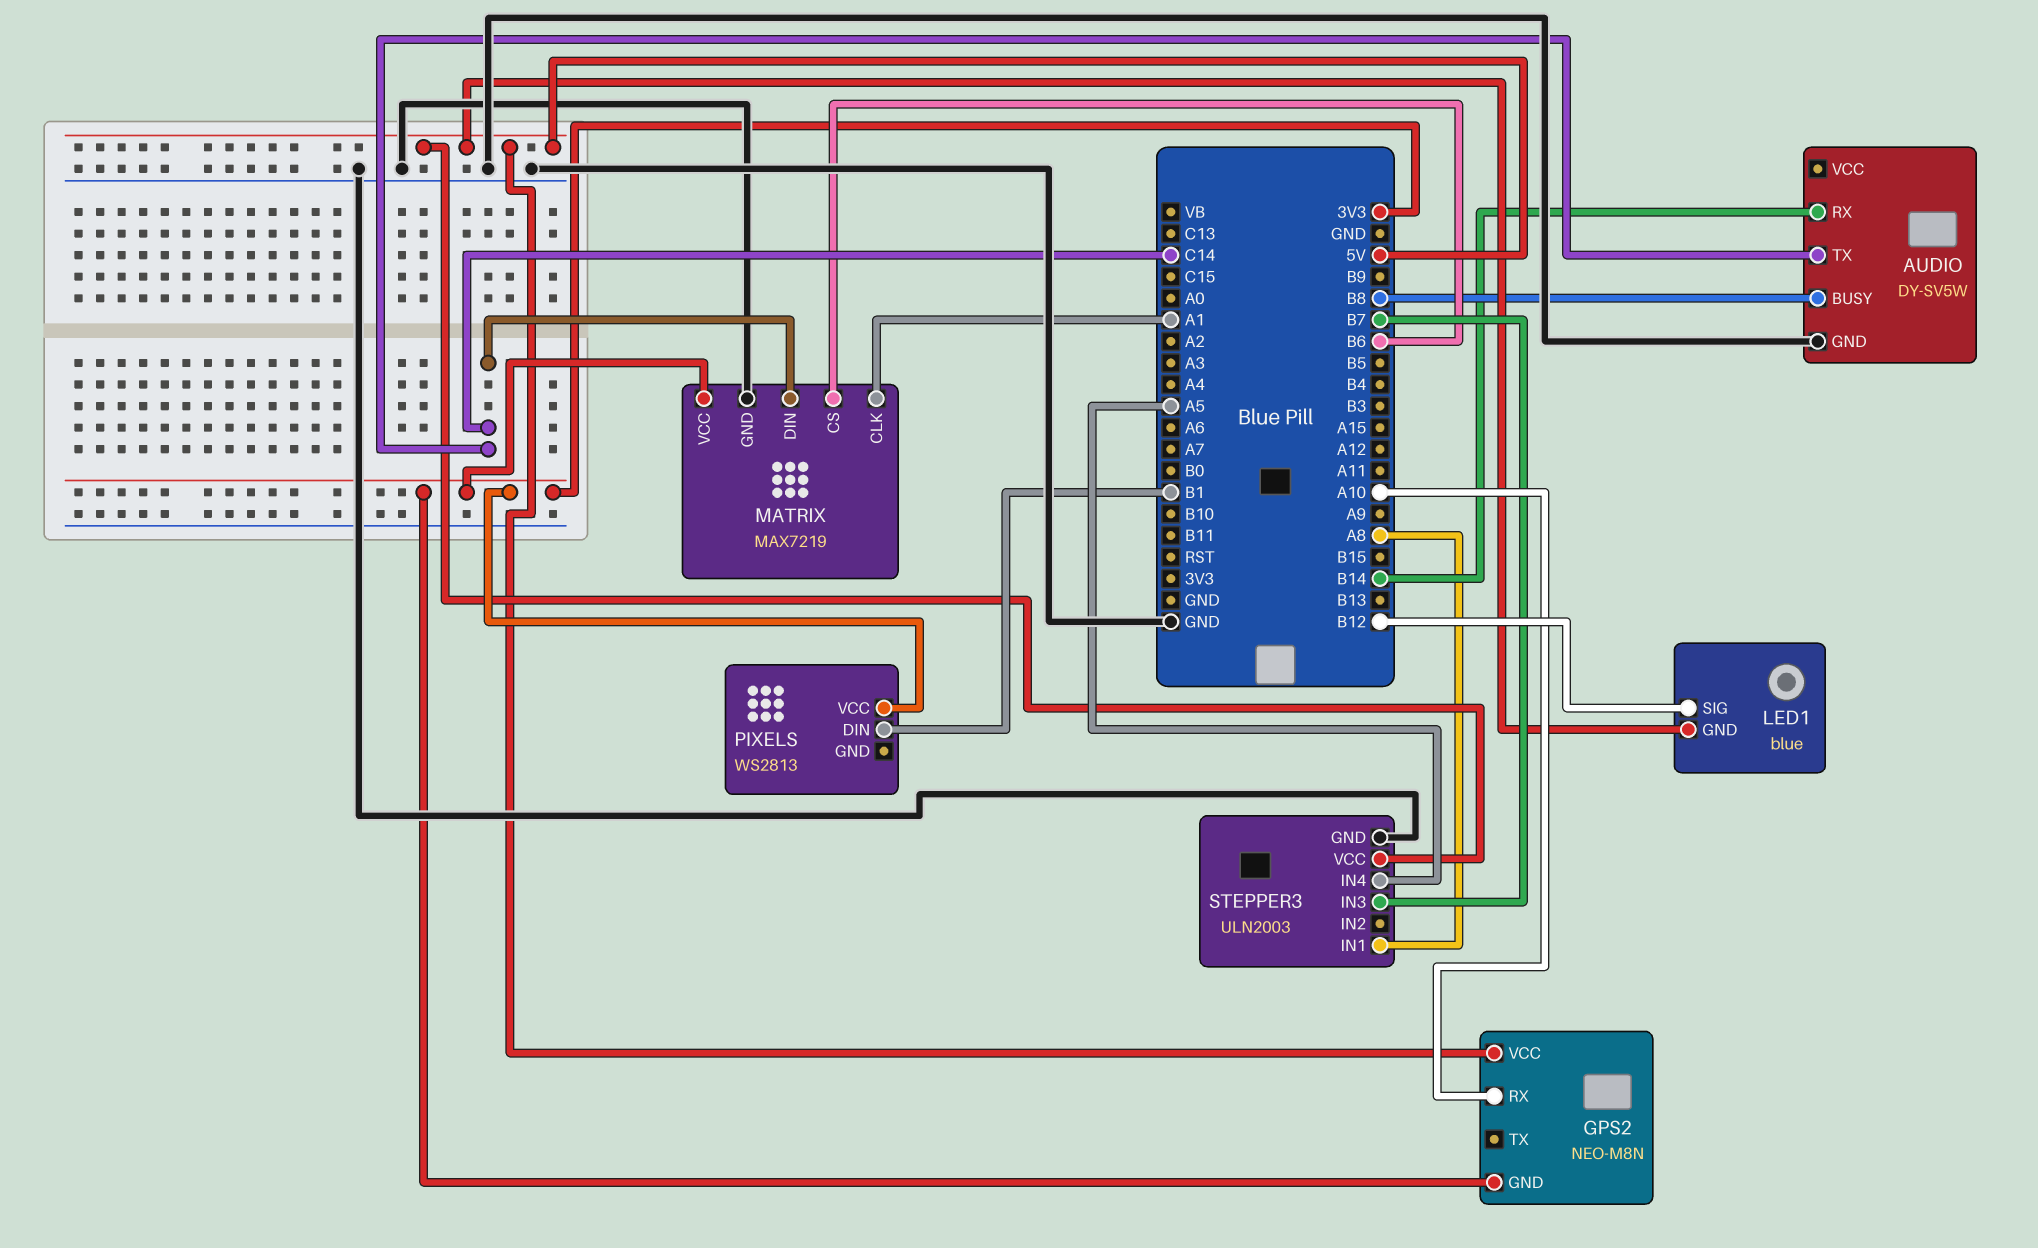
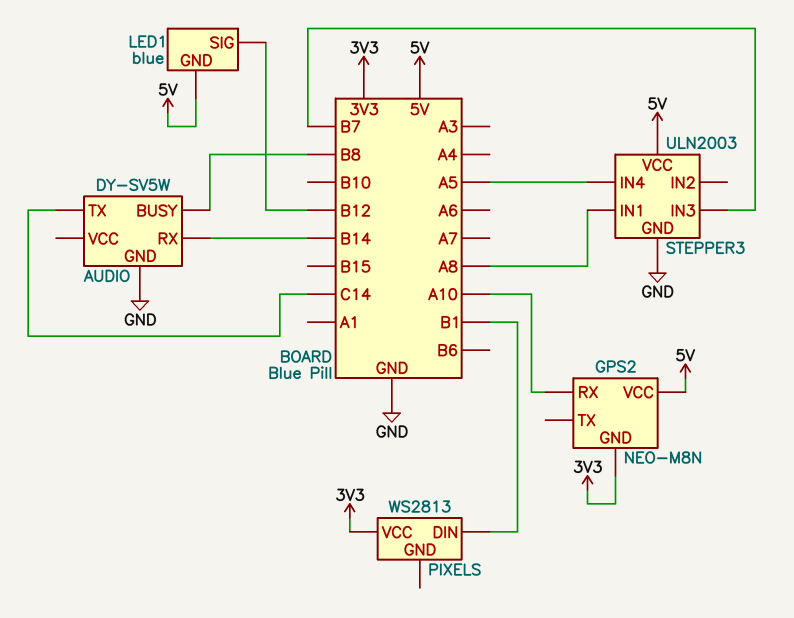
MATRIX: MAX7219 -> none
MATRIX pin CLK: A1 -> none
MATRIX pin CS: B6 -> none
MATRIX pin DIN: C14 -> none
MATRIX pin GND: GND -> none
MATRIX pin VCC: 3V3 -> none

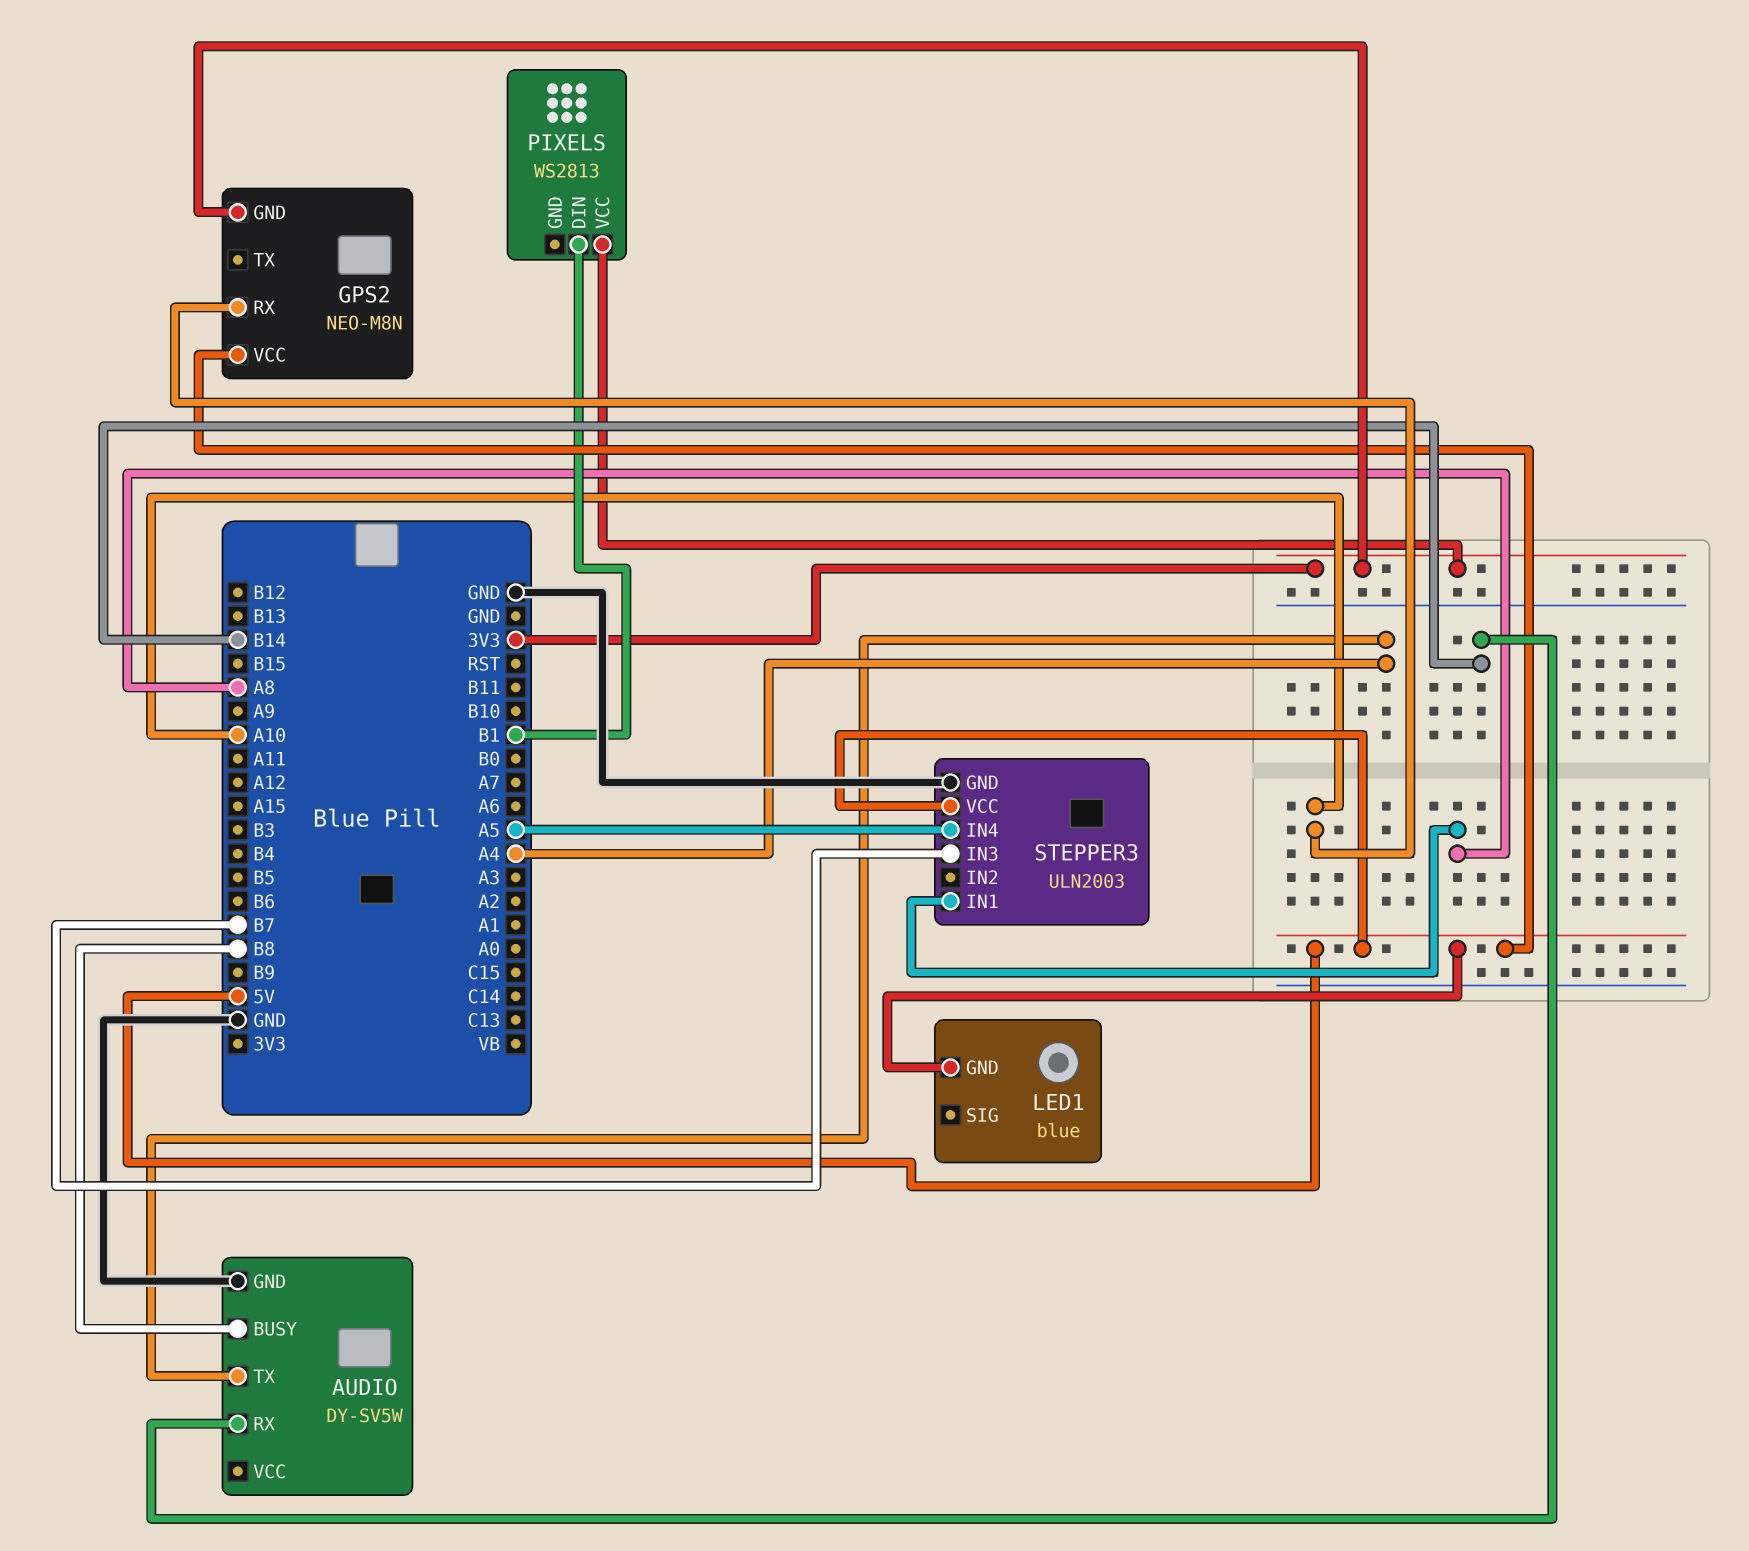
AUDIO pin TX: C14 -> A4
LED1 pin SIG: B12 -> none

